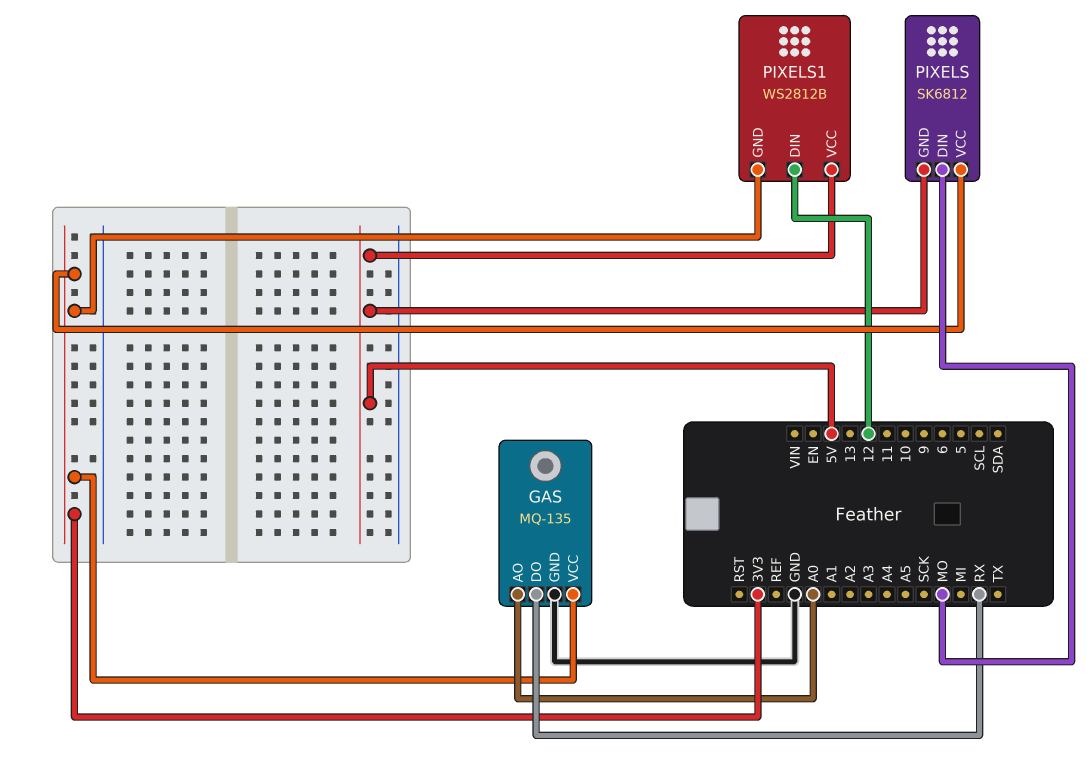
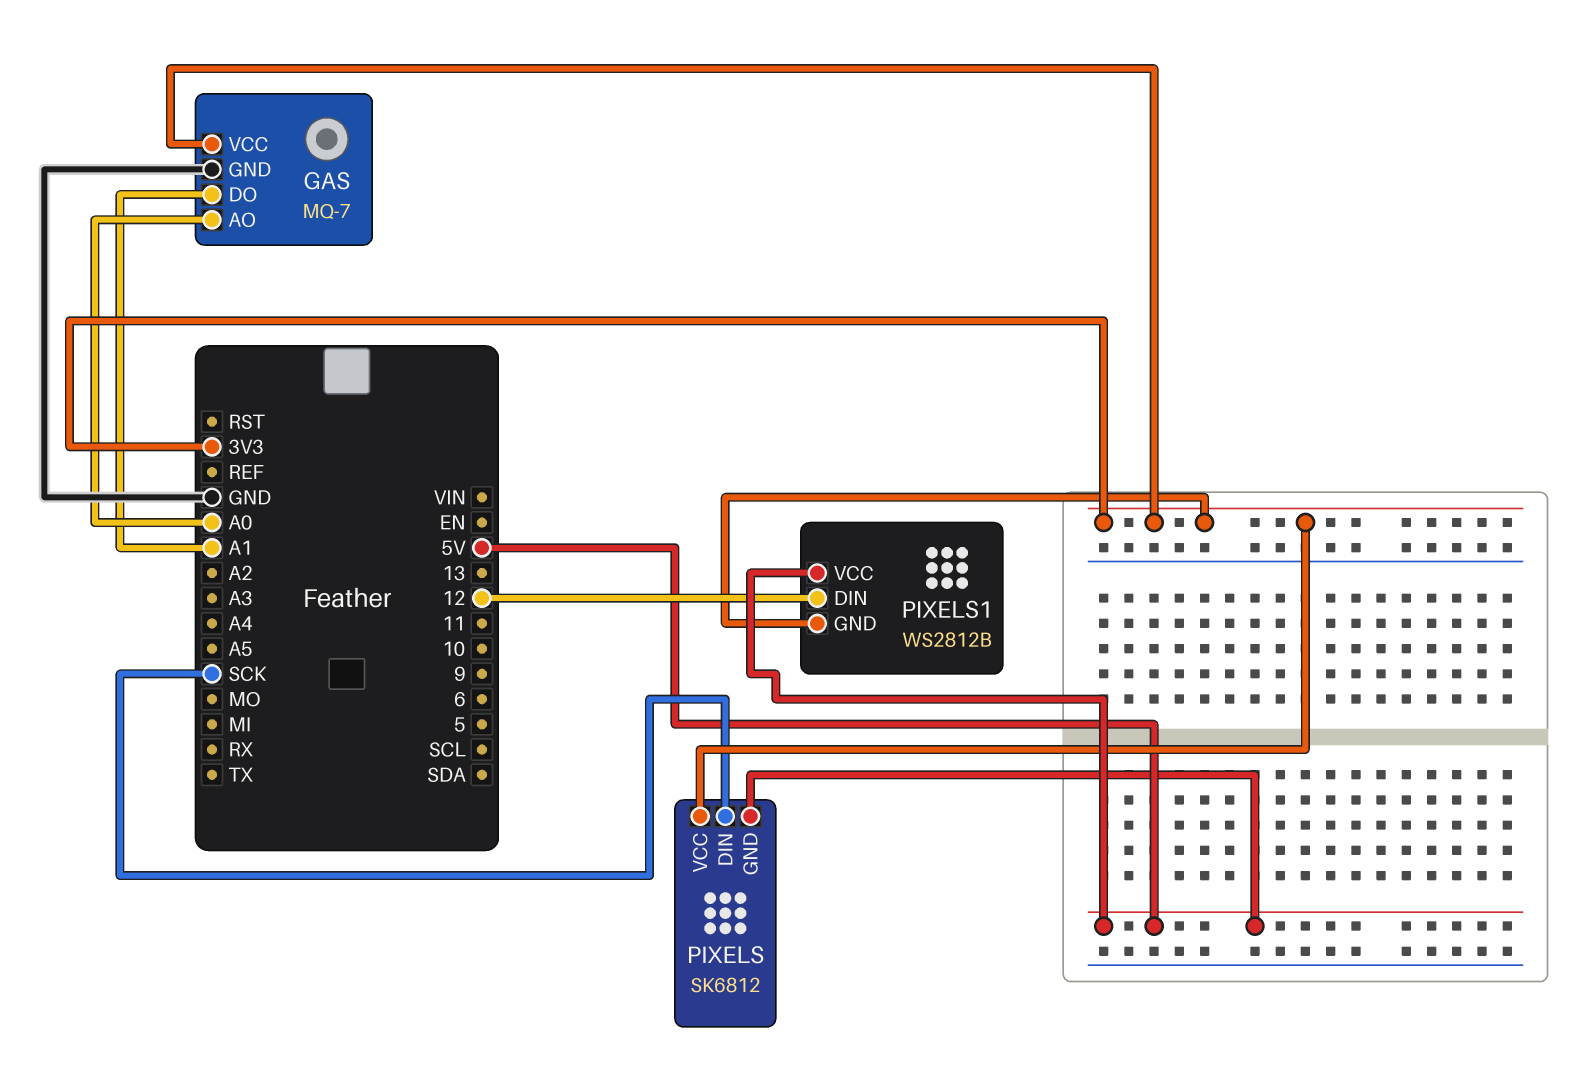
GAS: MQ-135 -> MQ-7
GAS pin DO: RX -> A1
PIXELS pin DIN: MO -> SCK

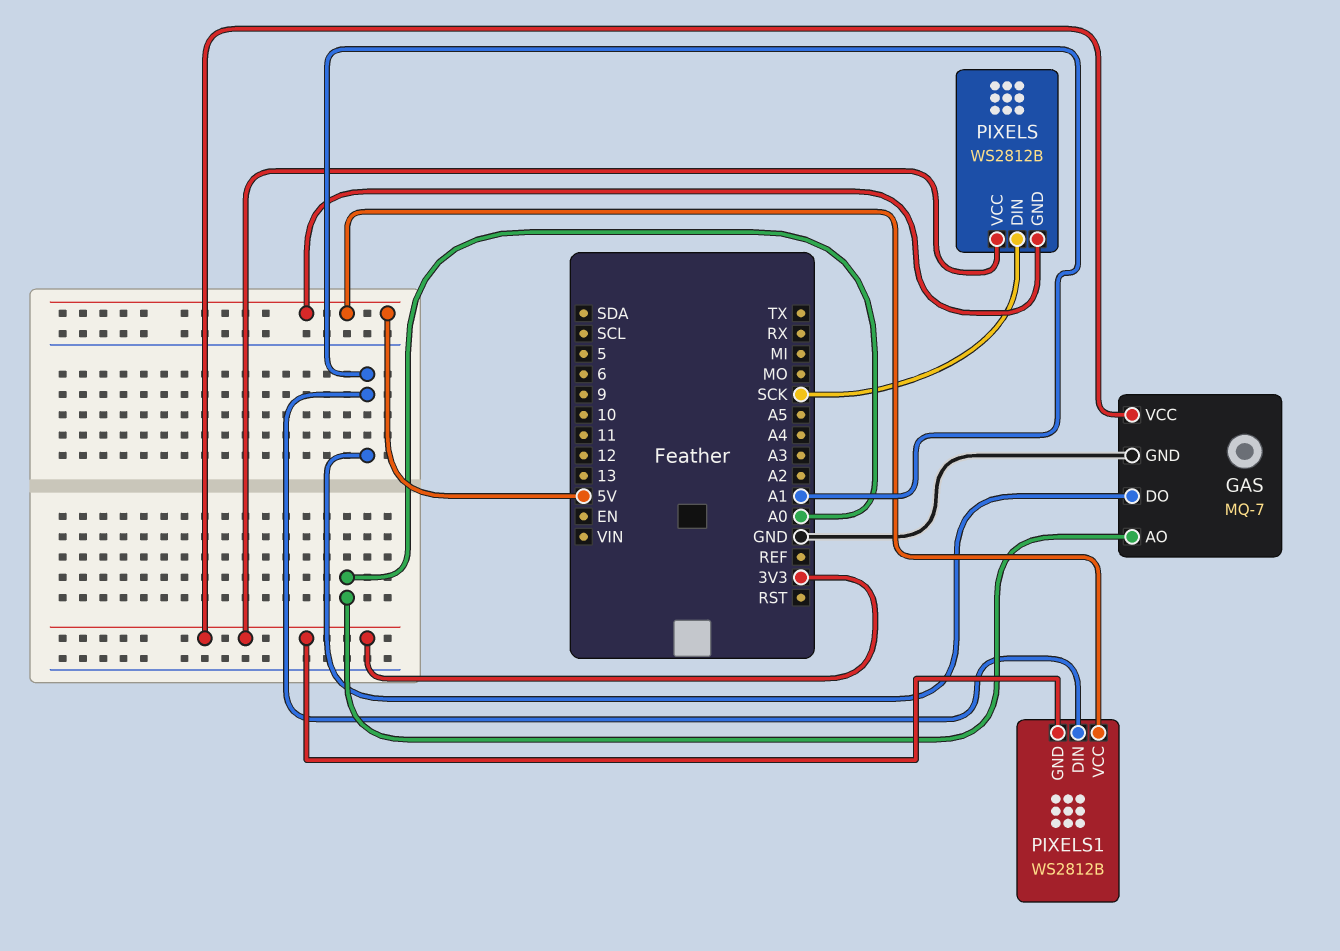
PIXELS: SK6812 -> WS2812B
PIXELS1 pin DIN: 12 -> A1

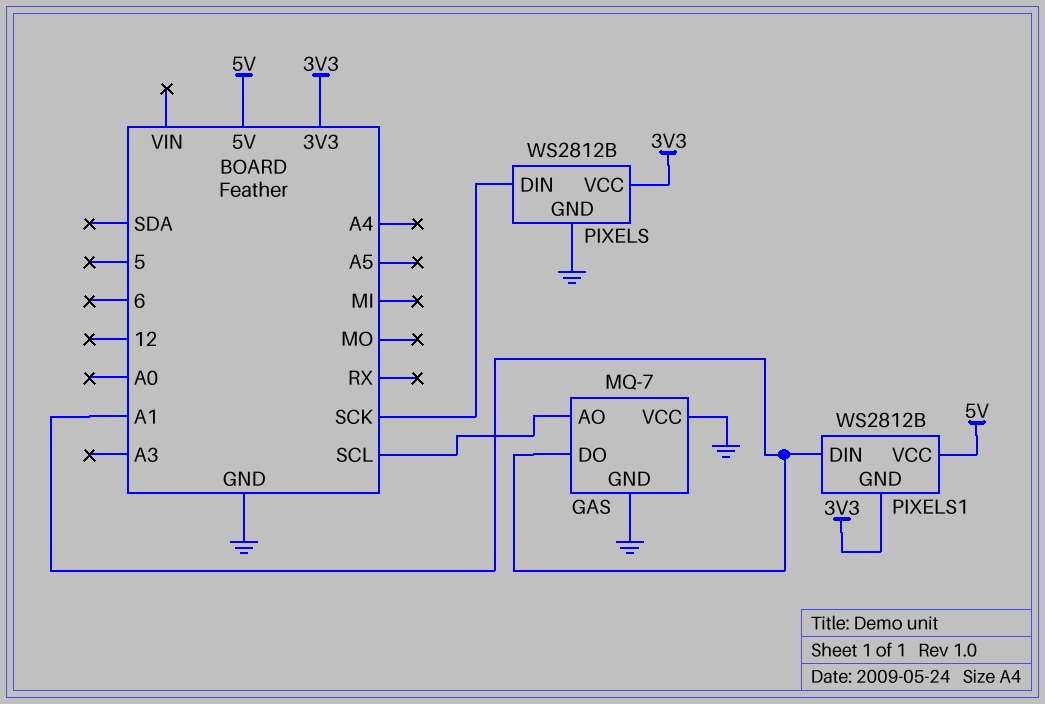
GAS pin AO: A0 -> SCL
GAS pin VCC: 3V3 -> GND
PIXELS pin GND: 5V -> GND

